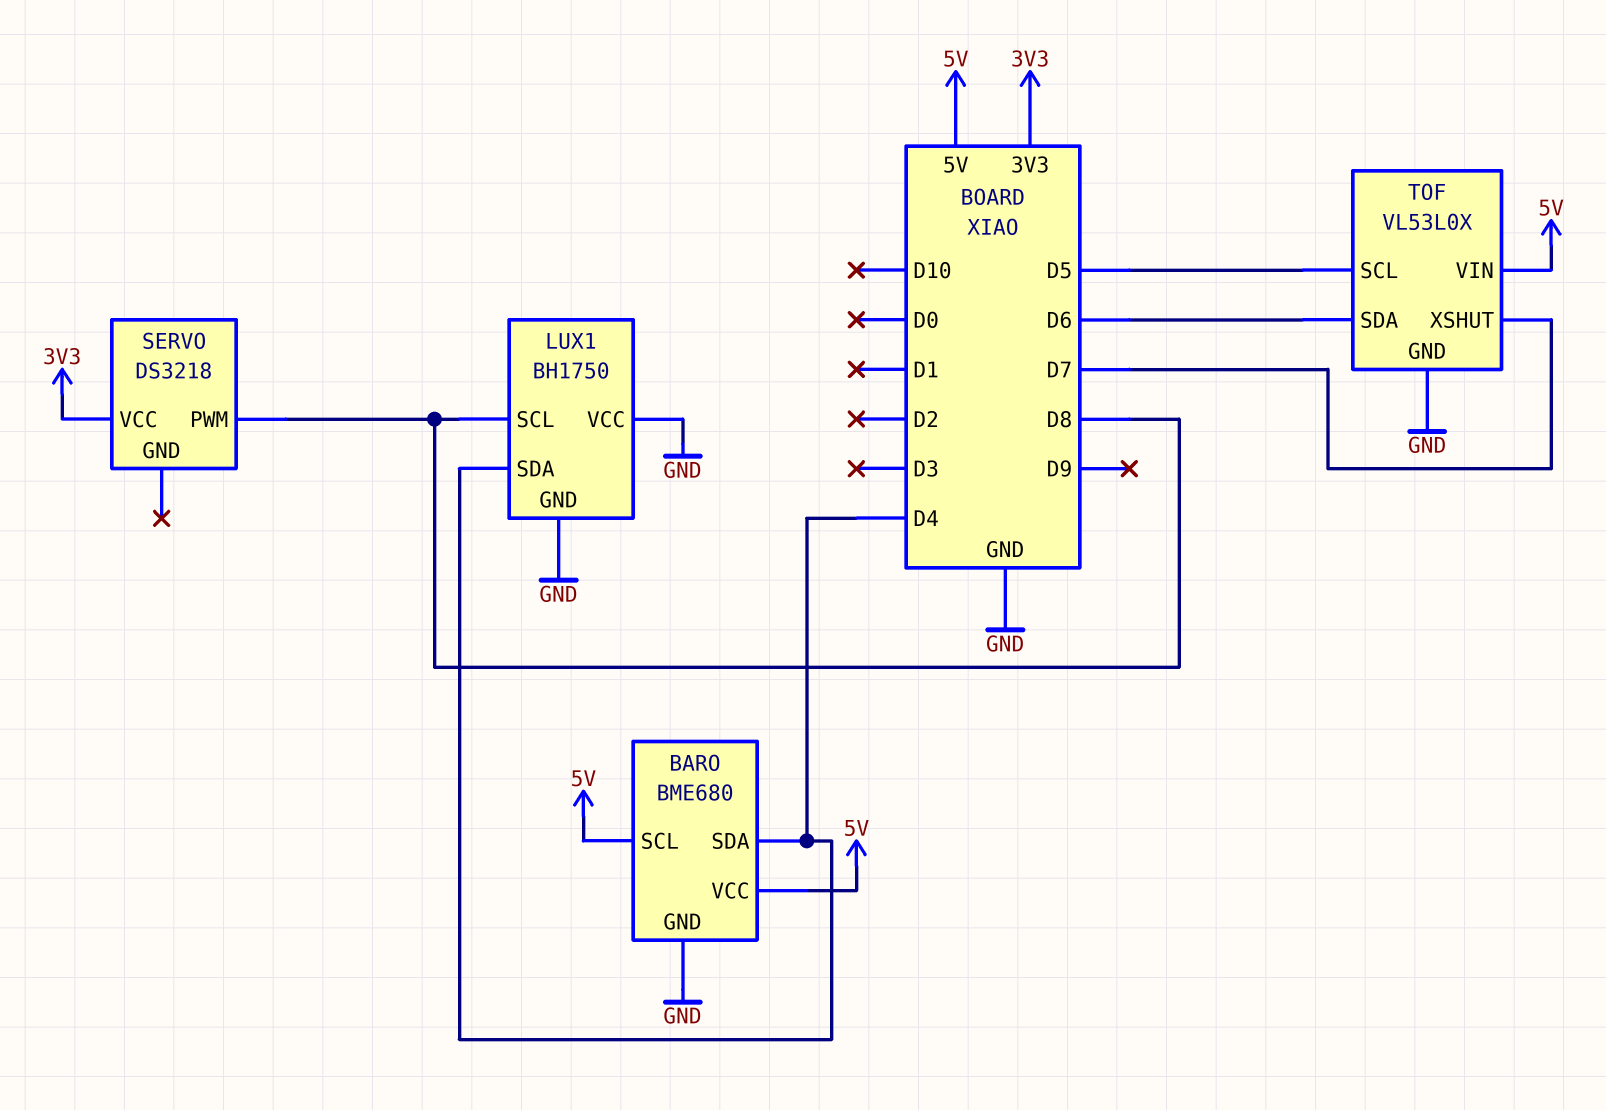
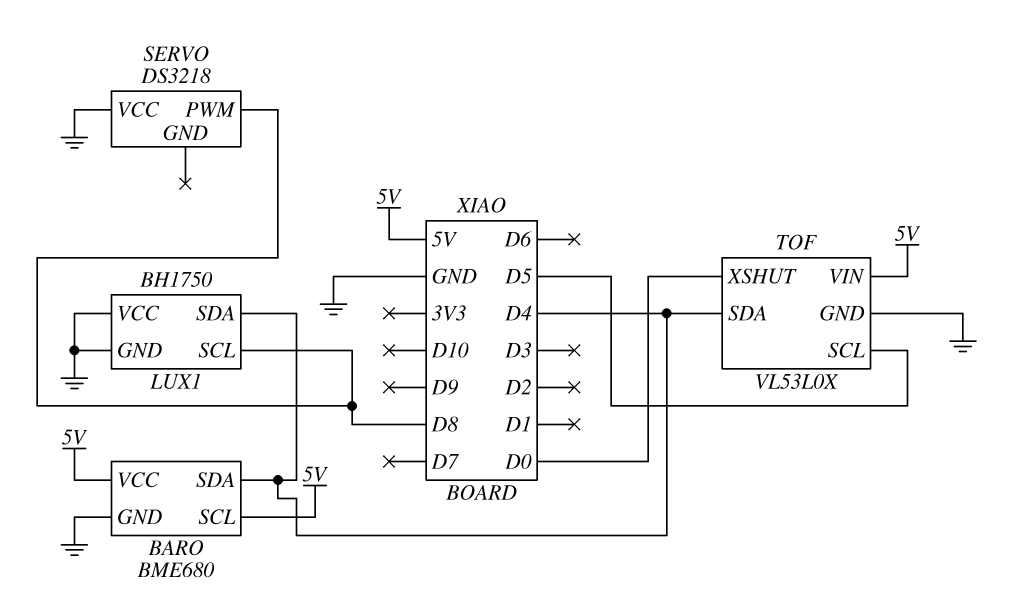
SERVO pin VCC: 3V3 -> GND
TOF pin SDA: D6 -> D4
TOF pin XSHUT: D7 -> D0

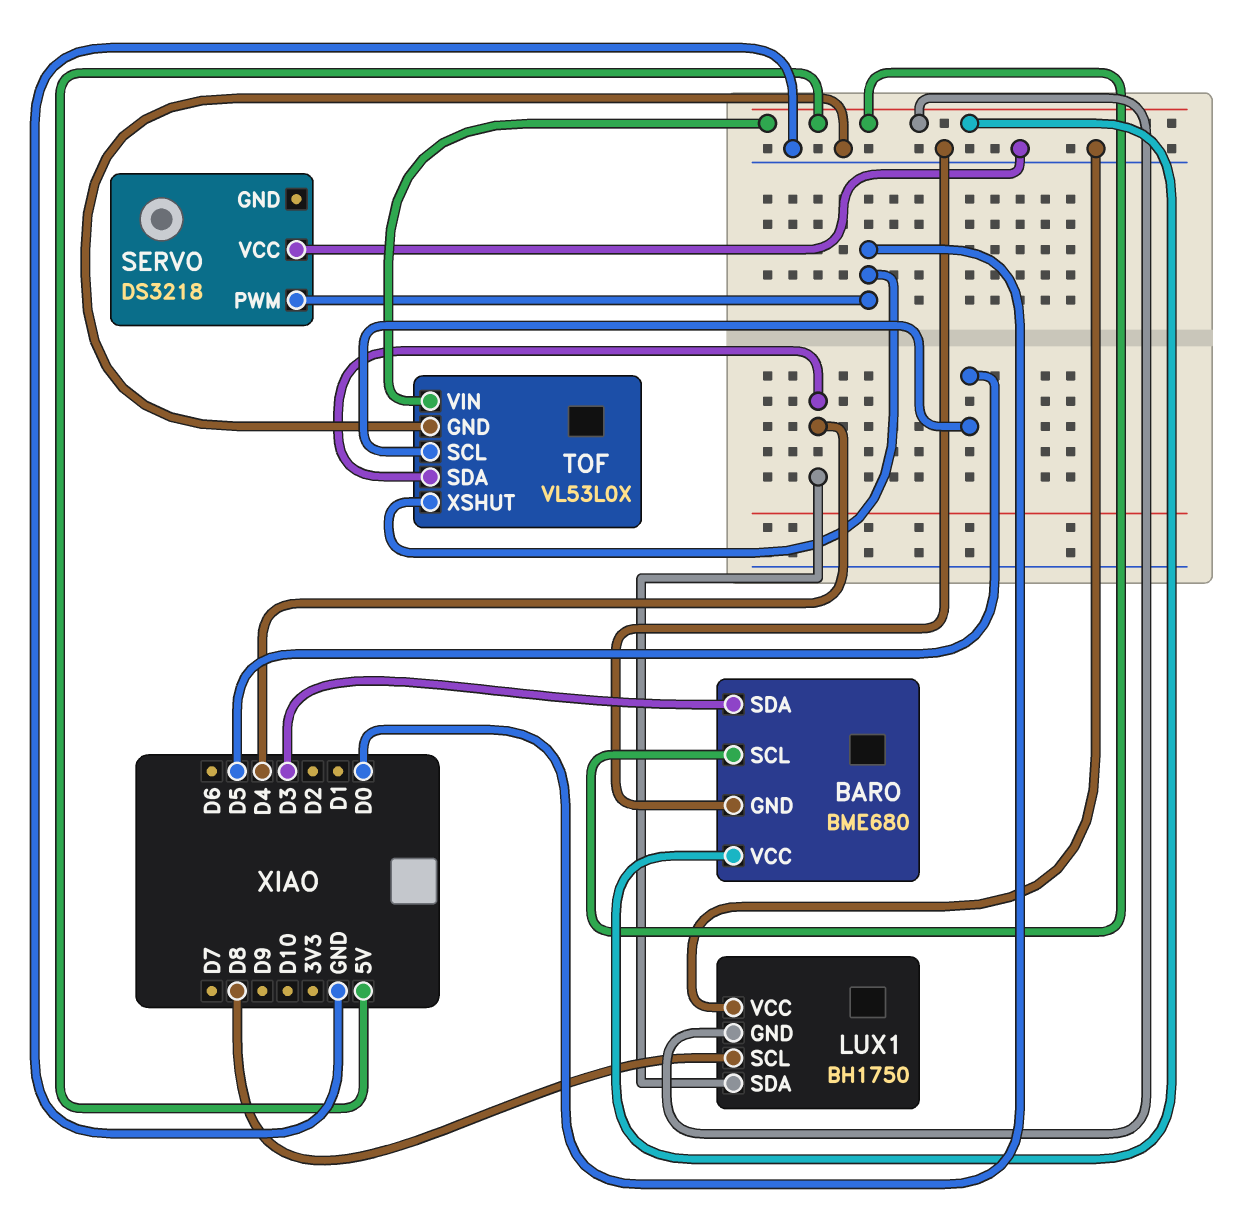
BARO pin SDA: D4 -> D3
LUX1 pin GND: GND -> 5V
SERVO pin PWM: D8 -> D0

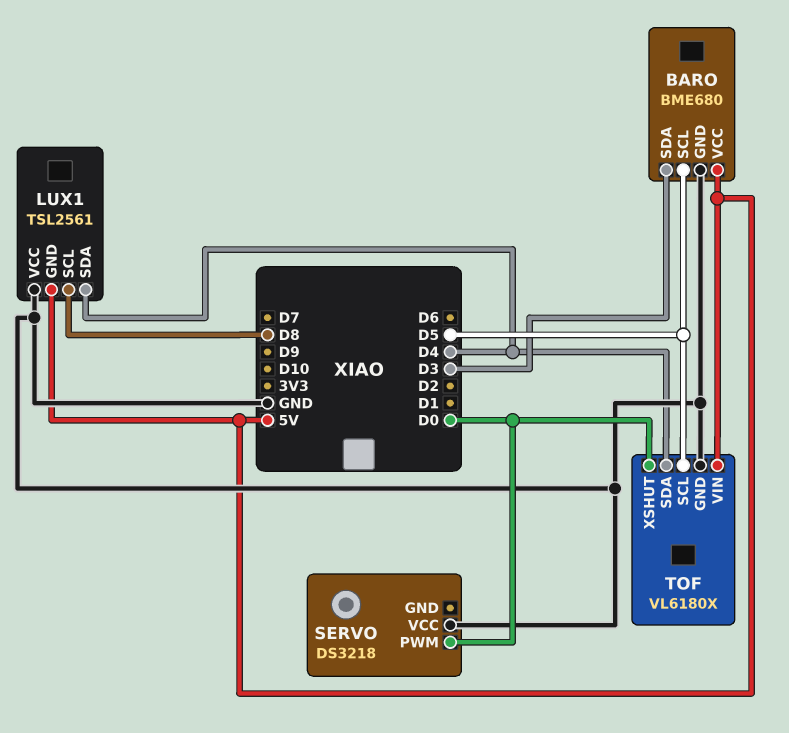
BARO pin SCL: 5V -> D5
LUX1: BH1750 -> TSL2561
TOF: VL53L0X -> VL6180X

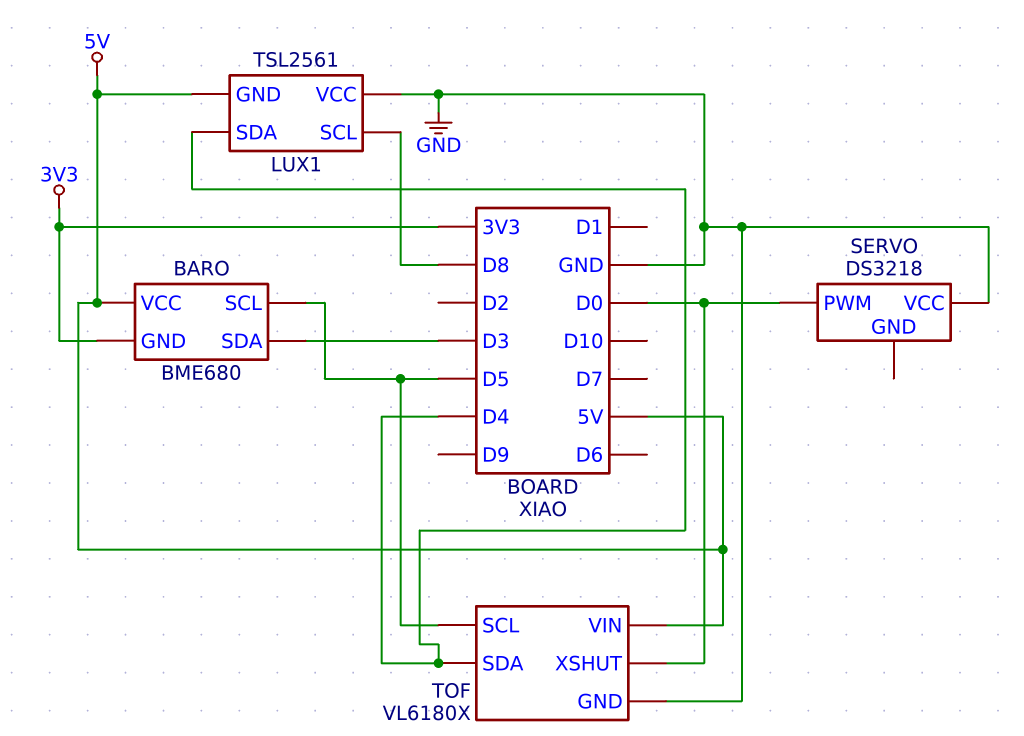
BARO pin GND: GND -> 3V3

